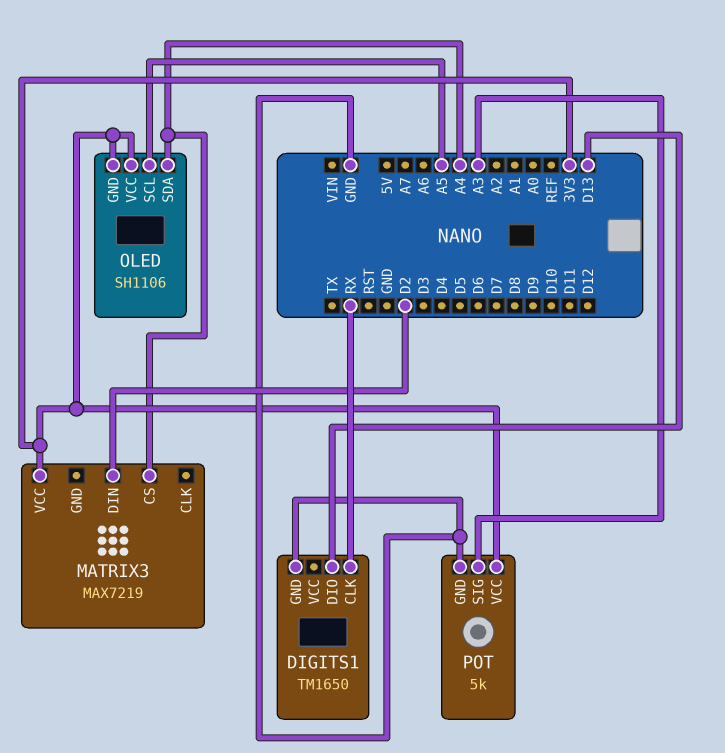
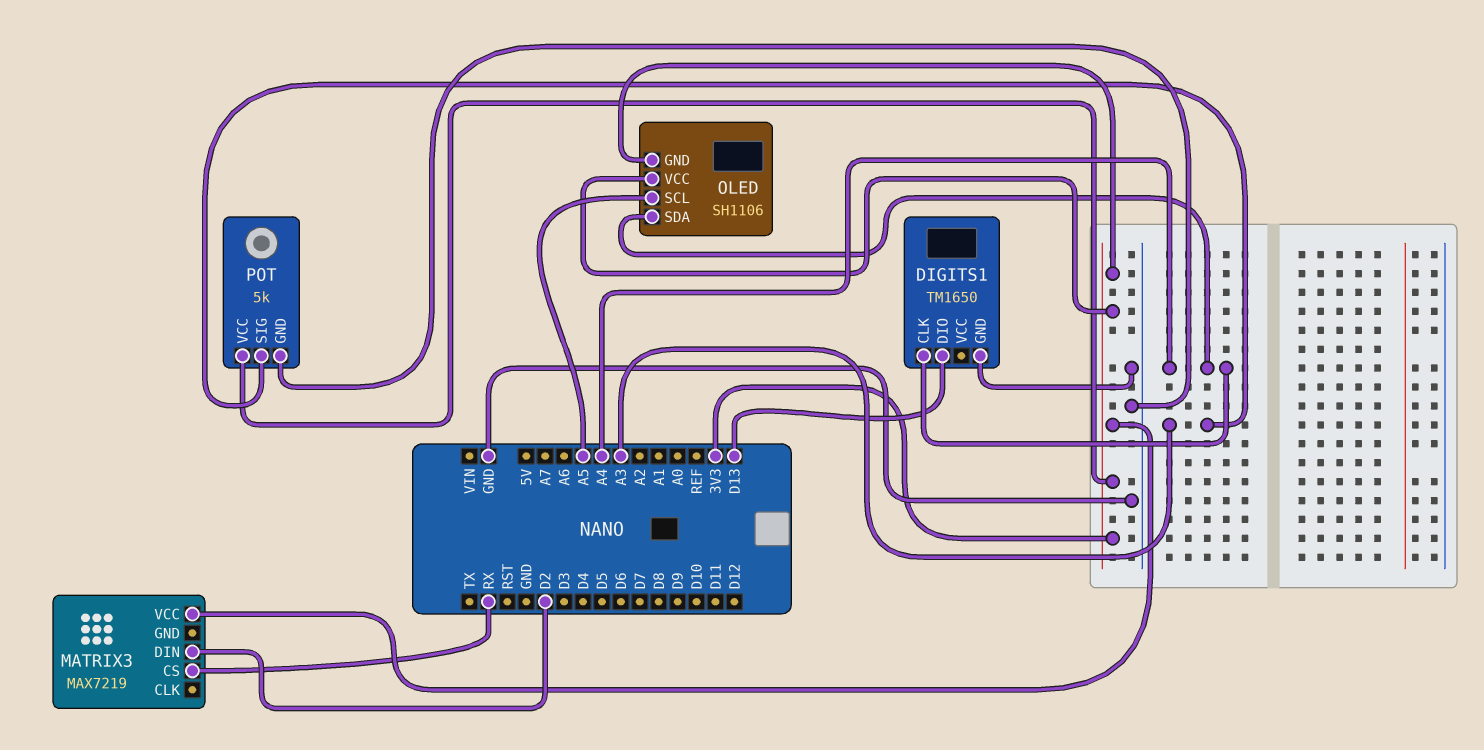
DIGITS1 pin CLK: RX -> A4
MATRIX3 pin CS: A4 -> RX

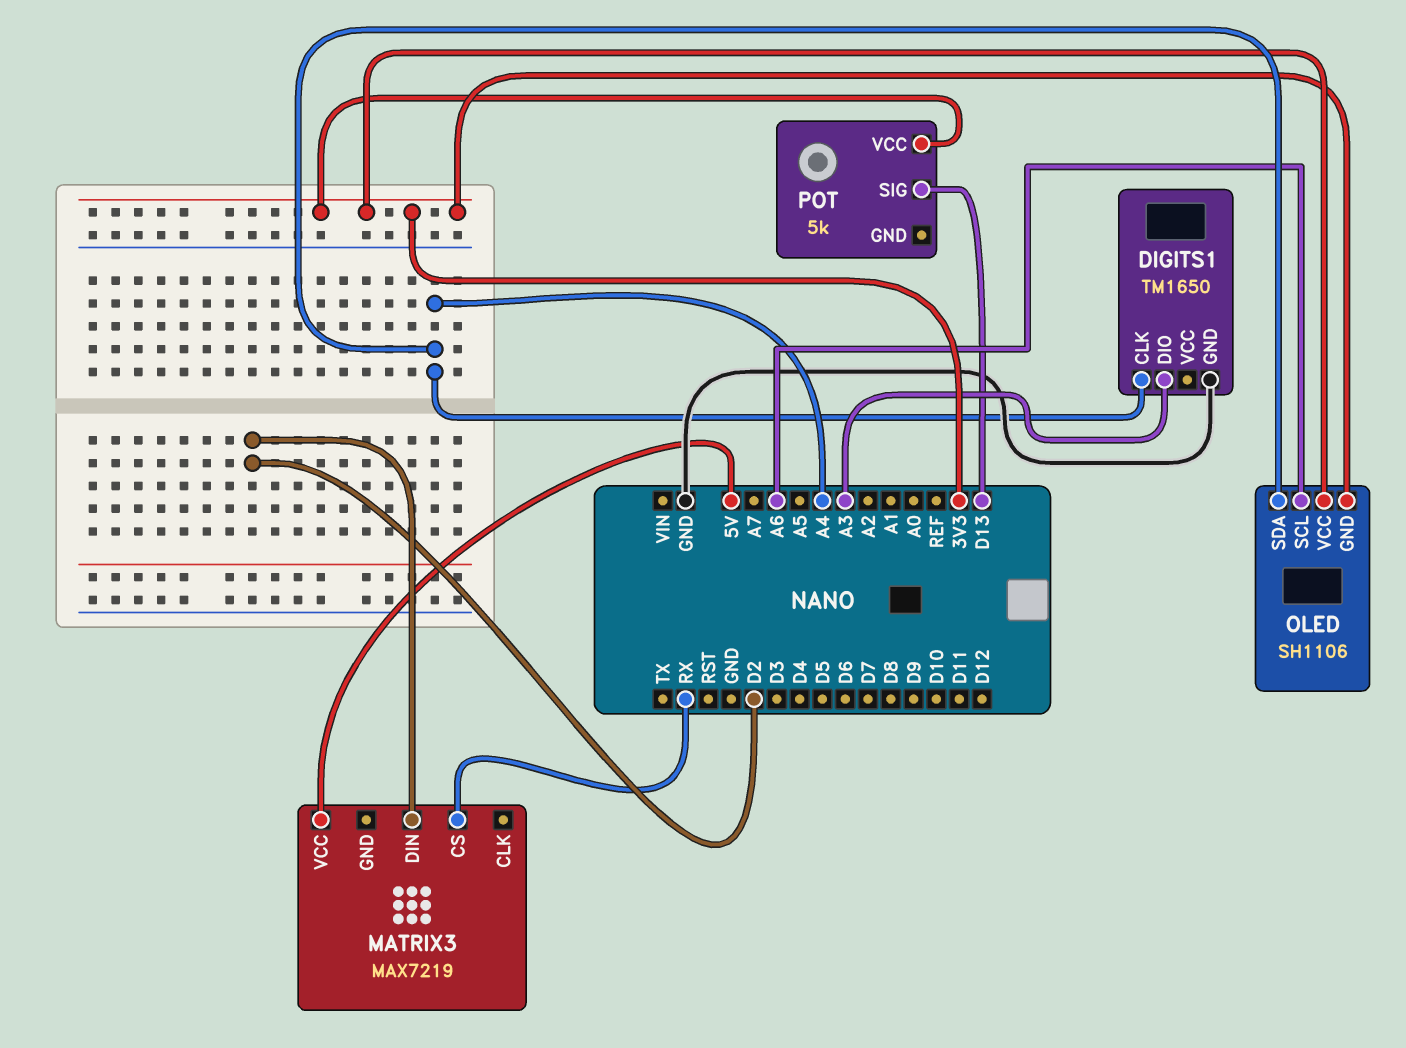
DIGITS1 pin DIO: D13 -> A3
MATRIX3 pin VCC: 3V3 -> 5V
OLED pin SCL: A5 -> A6
POT pin GND: GND -> none
POT pin SIG: A3 -> D13

